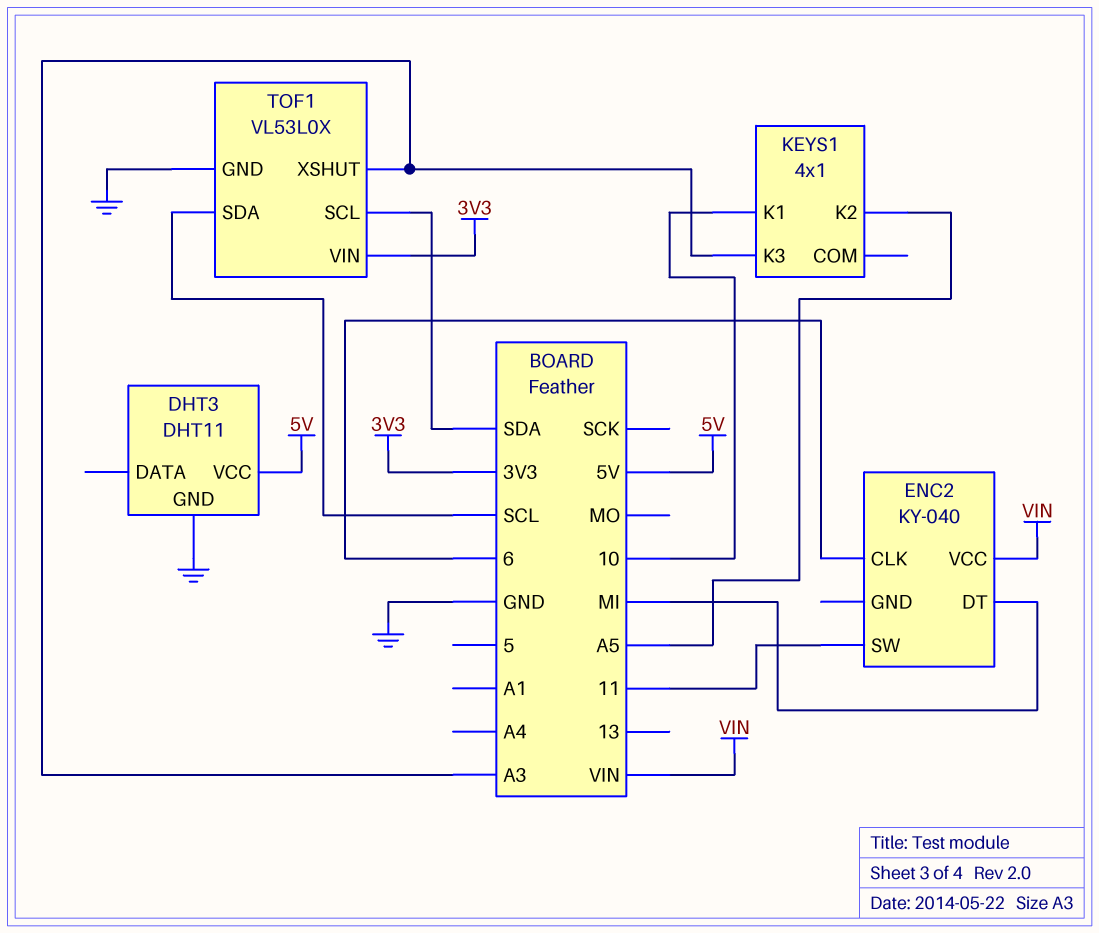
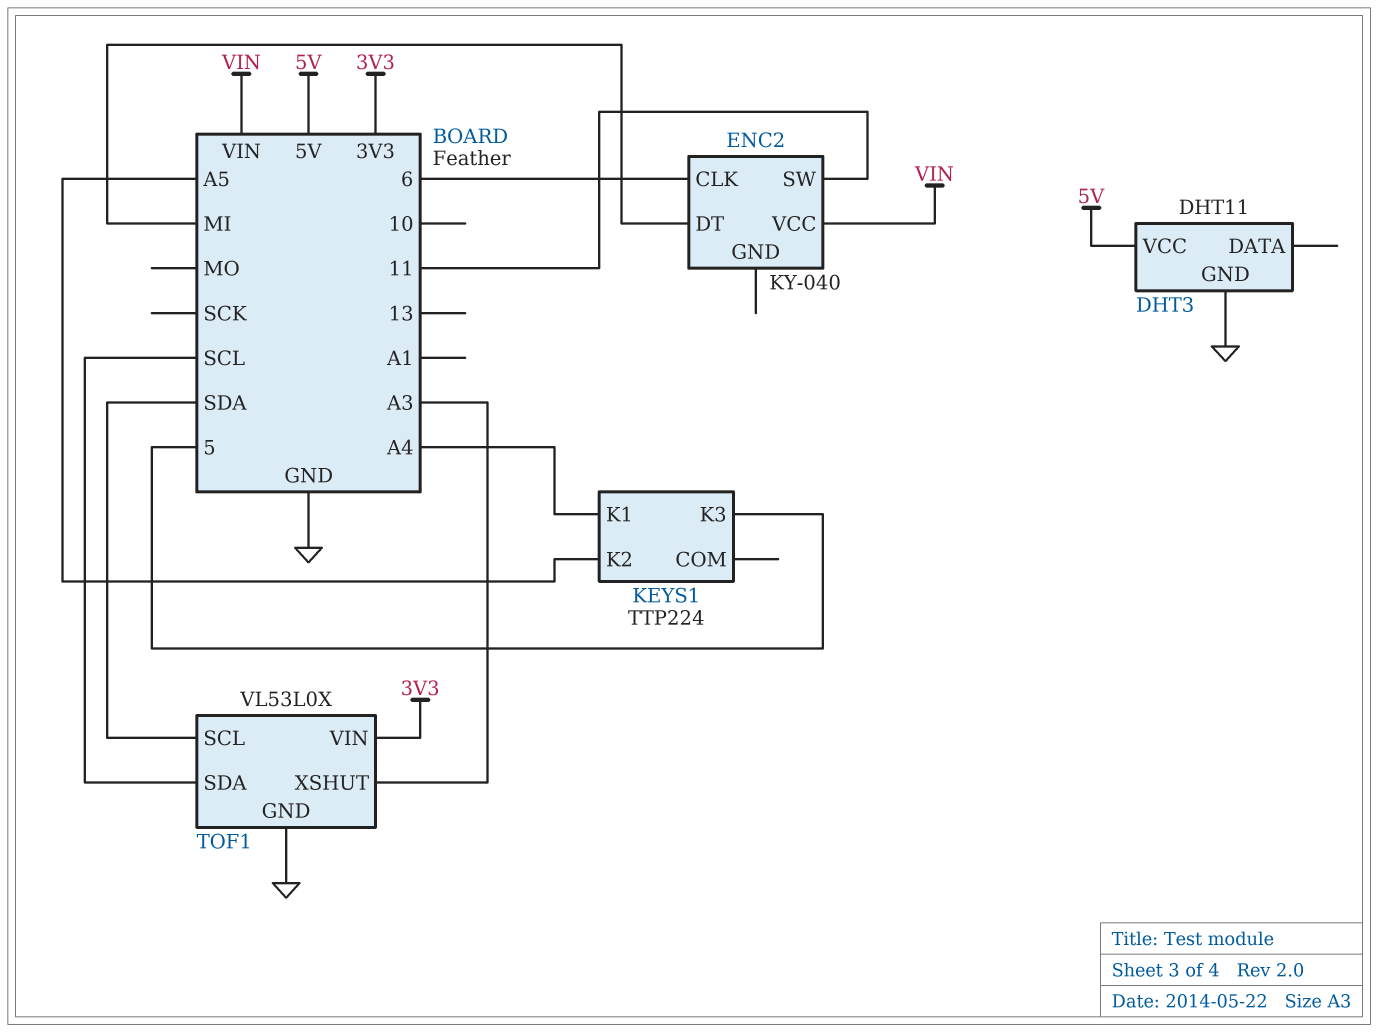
KEYS1: 4x1 -> TTP224
KEYS1 pin K1: 10 -> A4
KEYS1 pin K3: A3 -> 5

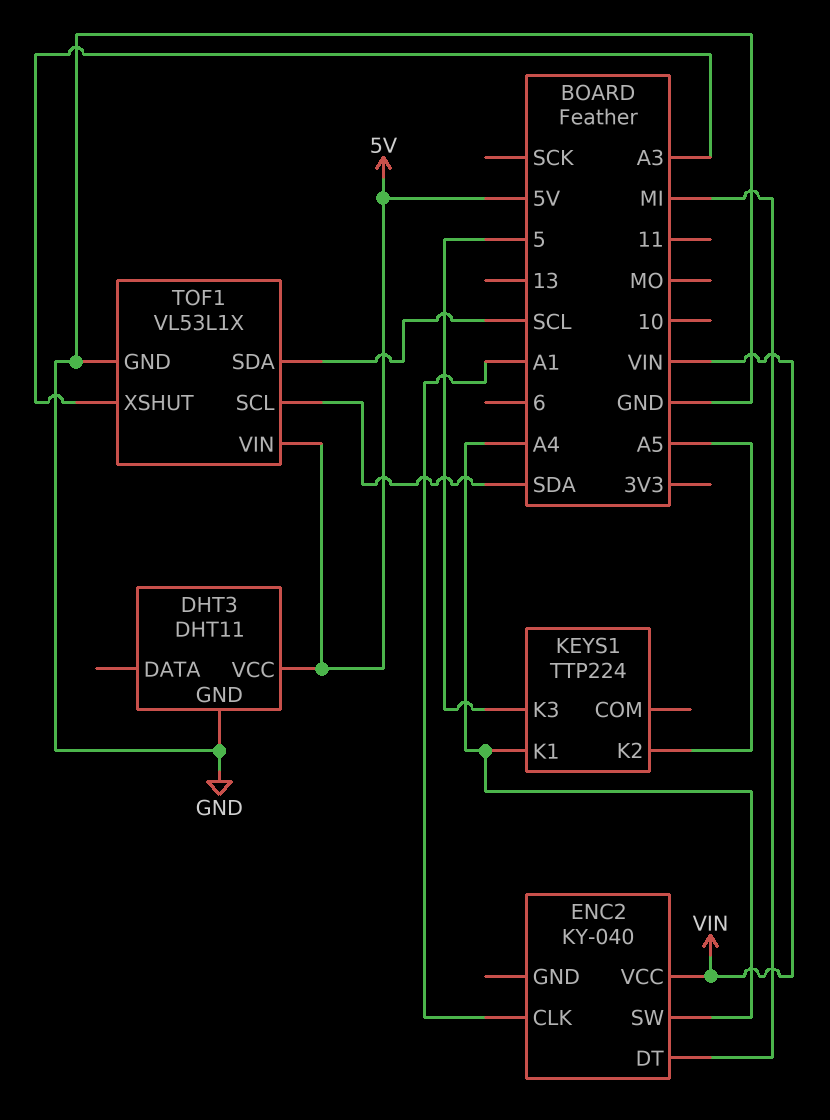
ENC2 pin CLK: 6 -> A1
ENC2 pin SW: 11 -> A4
TOF1: VL53L0X -> VL53L1X
TOF1 pin VIN: 3V3 -> 5V

